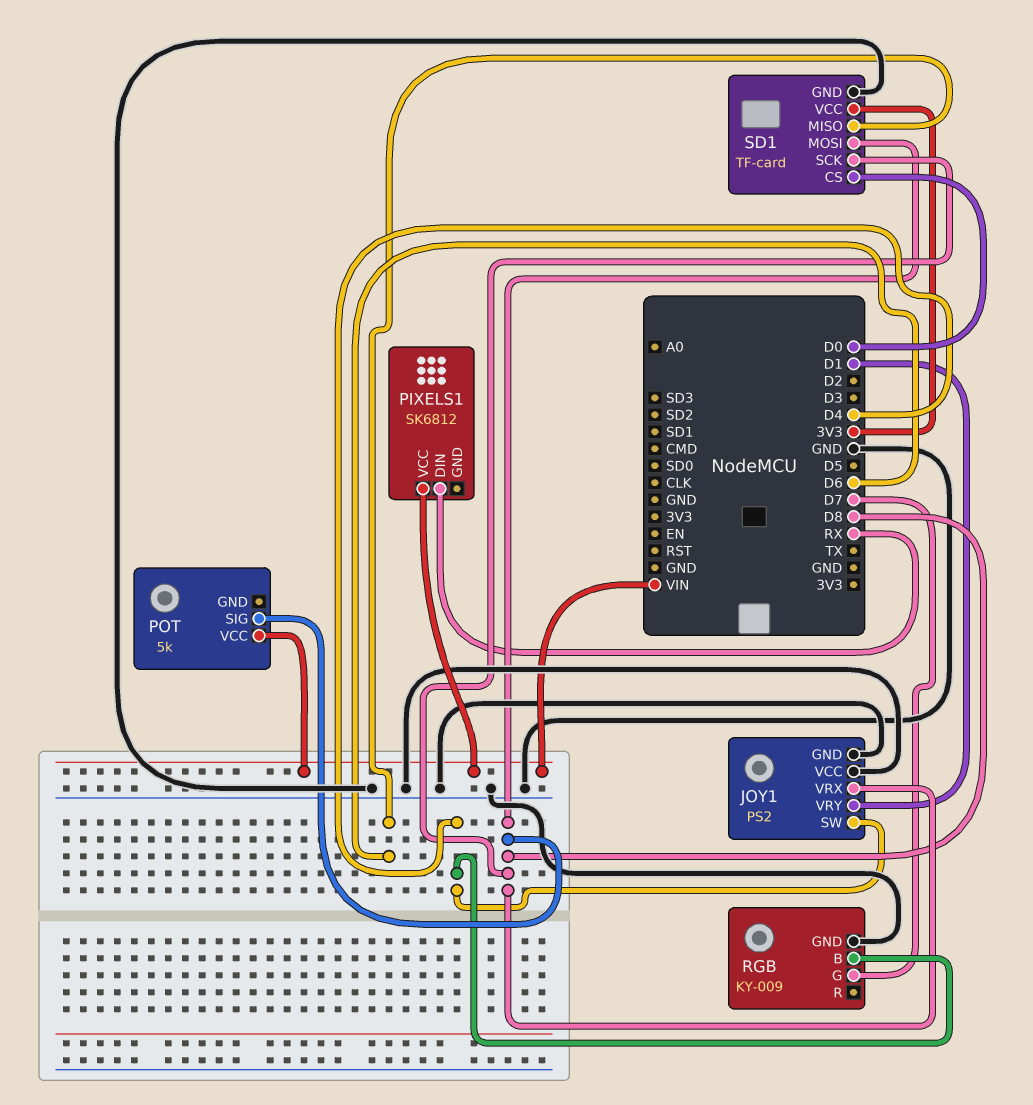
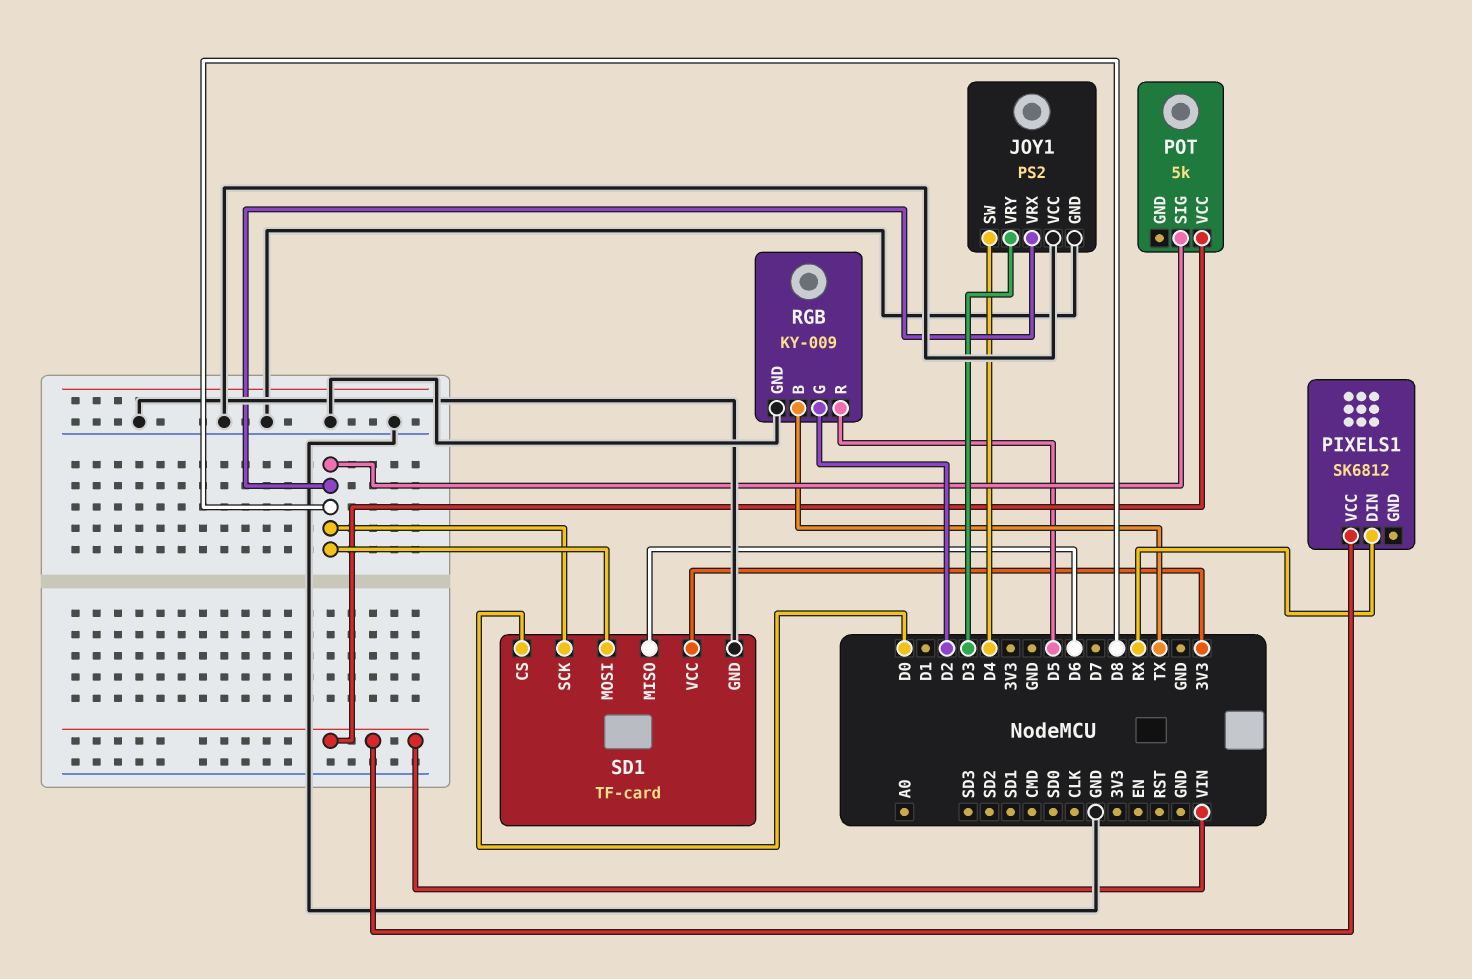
JOY1 pin VRY: D1 -> D3
RGB pin B: D4 -> TX
RGB pin G: D7 -> D2
RGB pin R: none -> D5

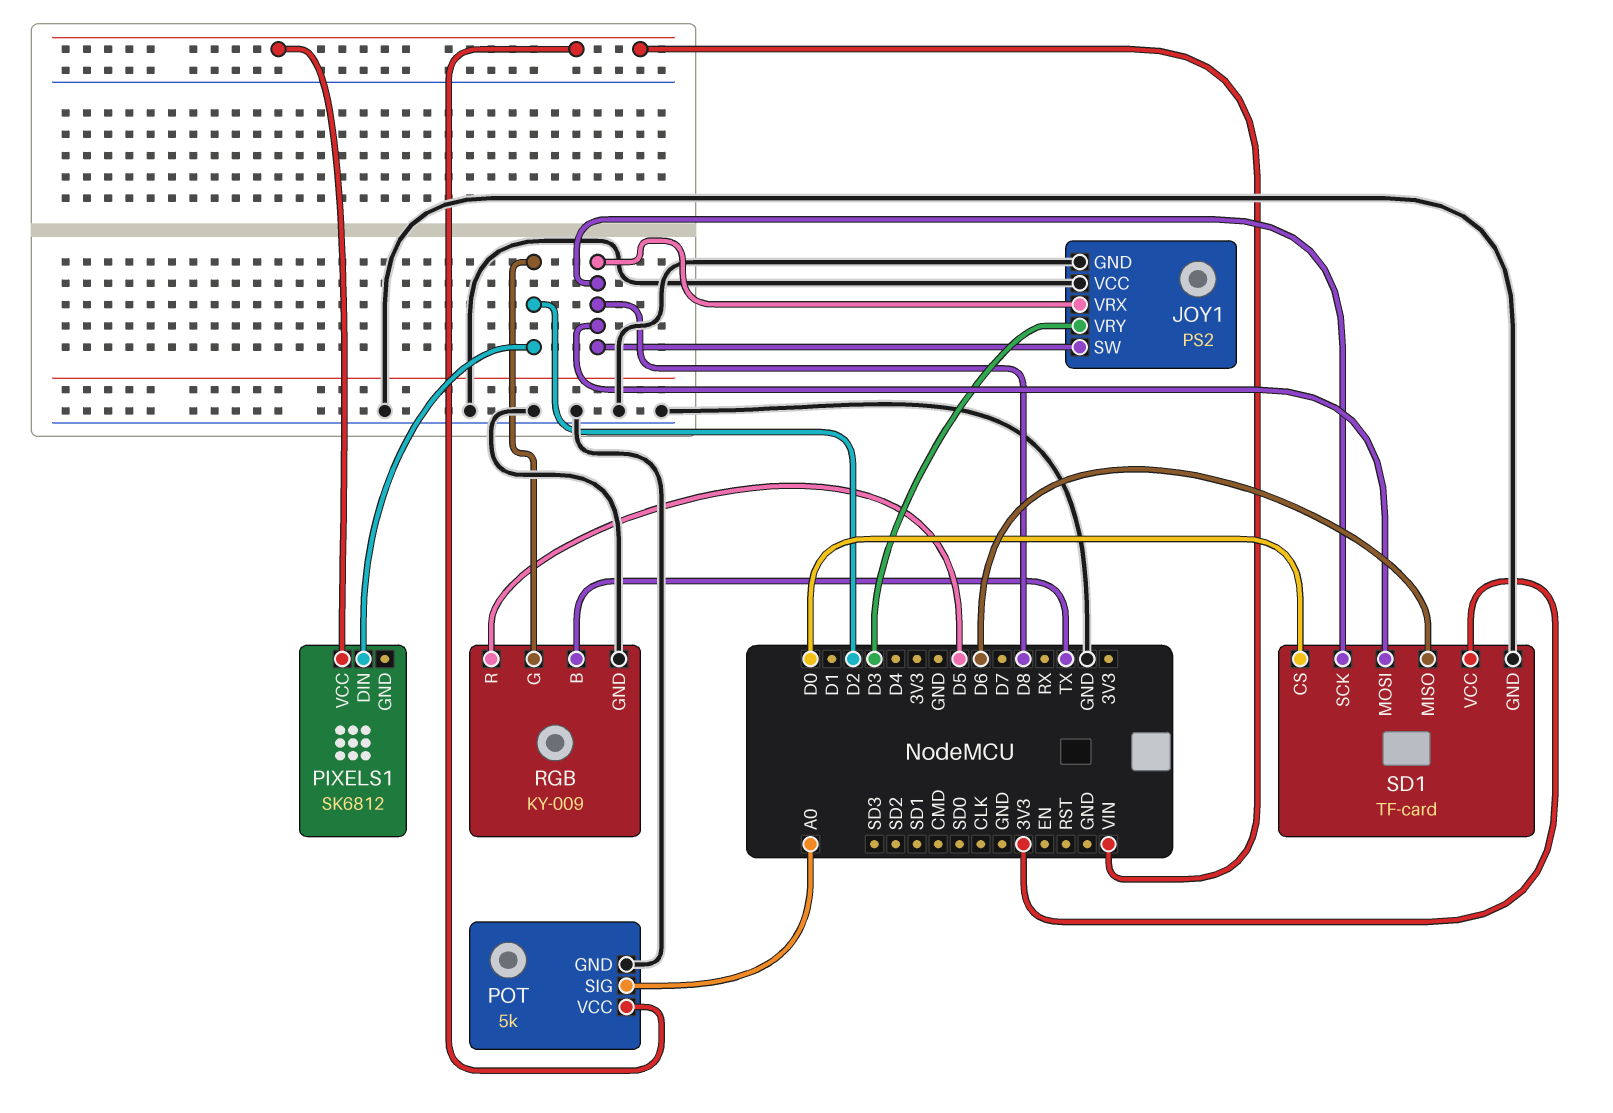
JOY1 pin SW: D4 -> D8
PIXELS1 pin DIN: RX -> D2
POT pin GND: none -> GND
POT pin SIG: D8 -> A0

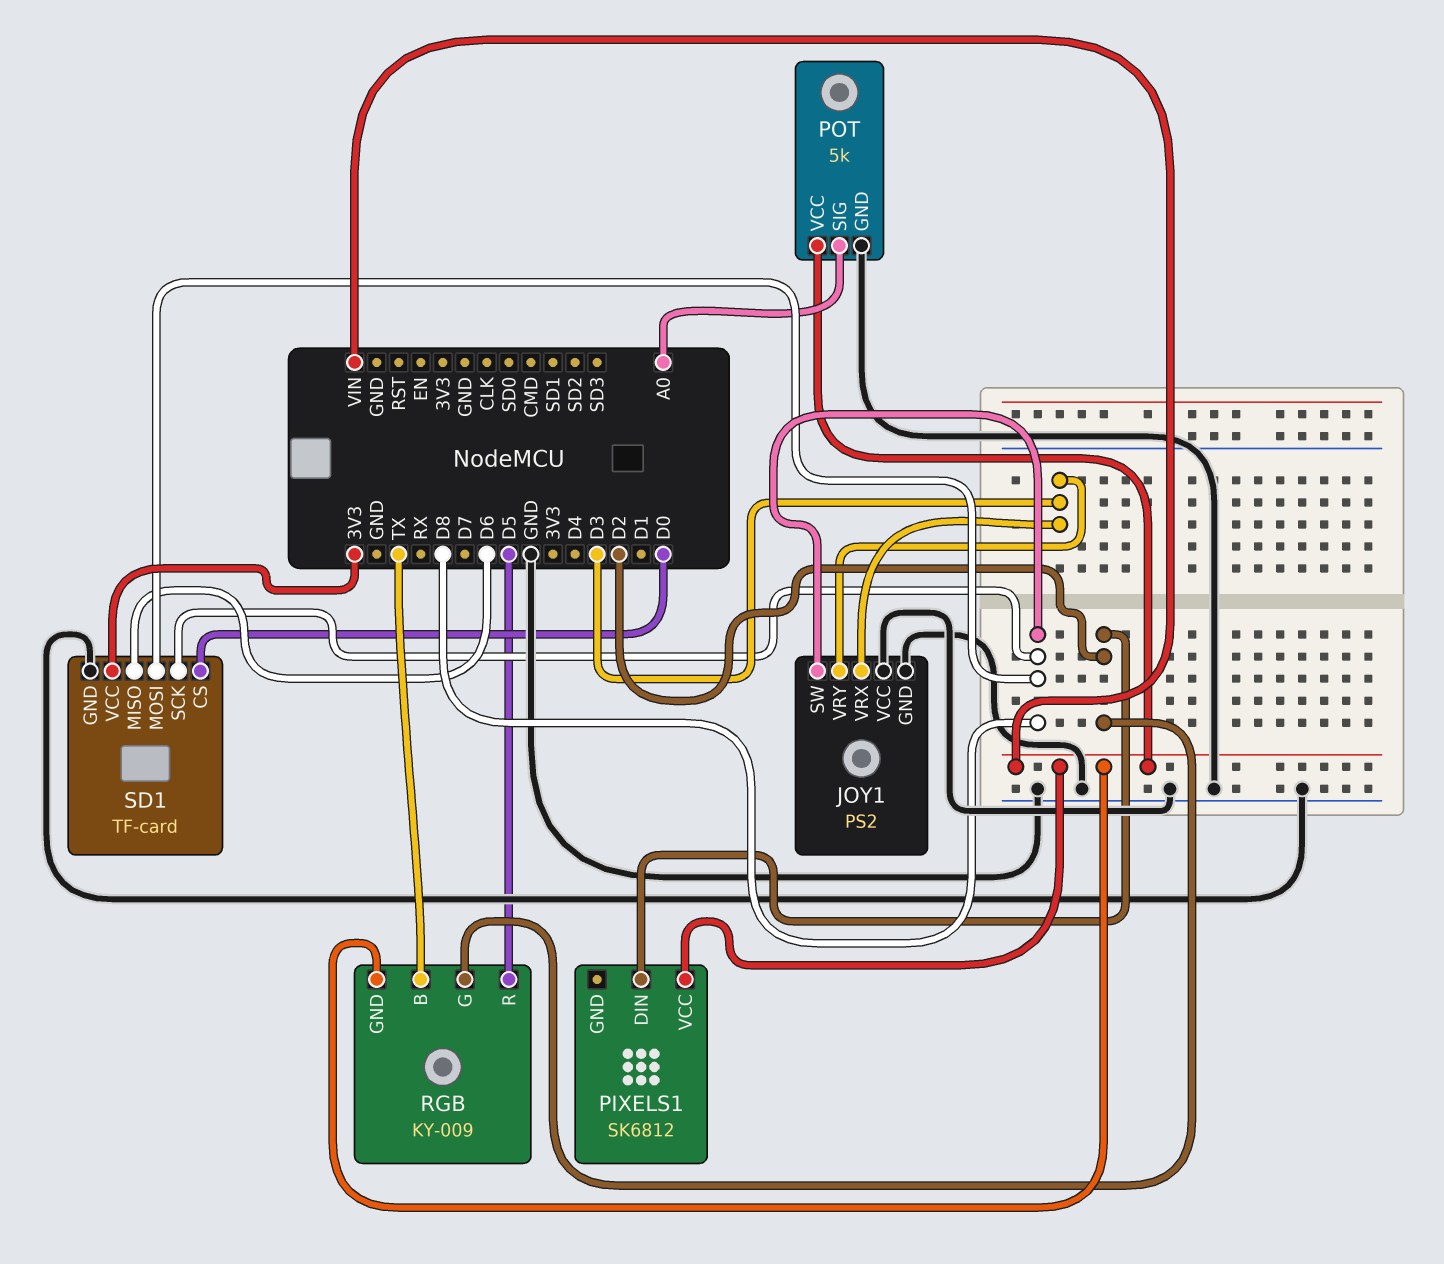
JOY1 pin VRX: D8 -> D3
RGB pin GND: GND -> VIN

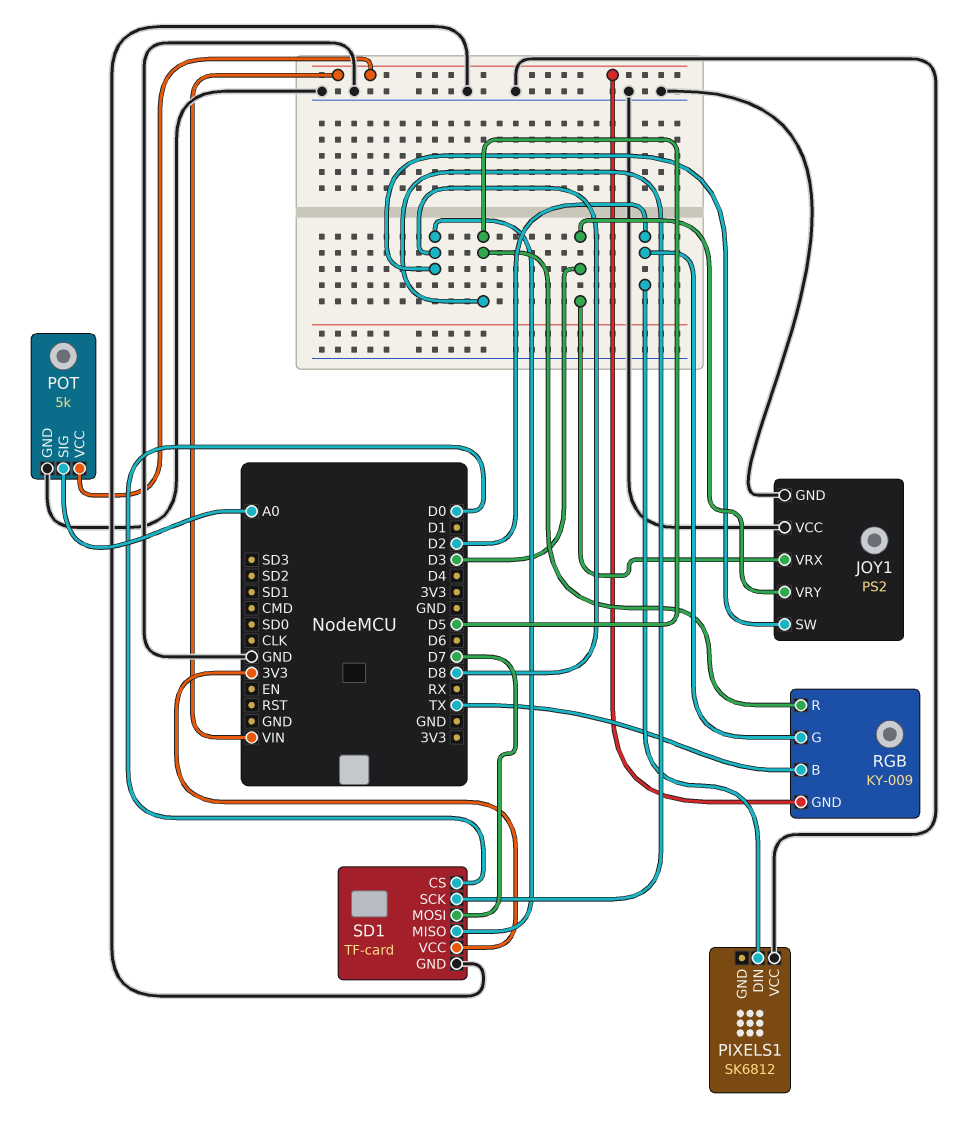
PIXELS1 pin VCC: VIN -> GND
SD1 pin MISO: D6 -> D8
SD1 pin MOSI: D8 -> D7
SD1 pin SCK: D8 -> D5

